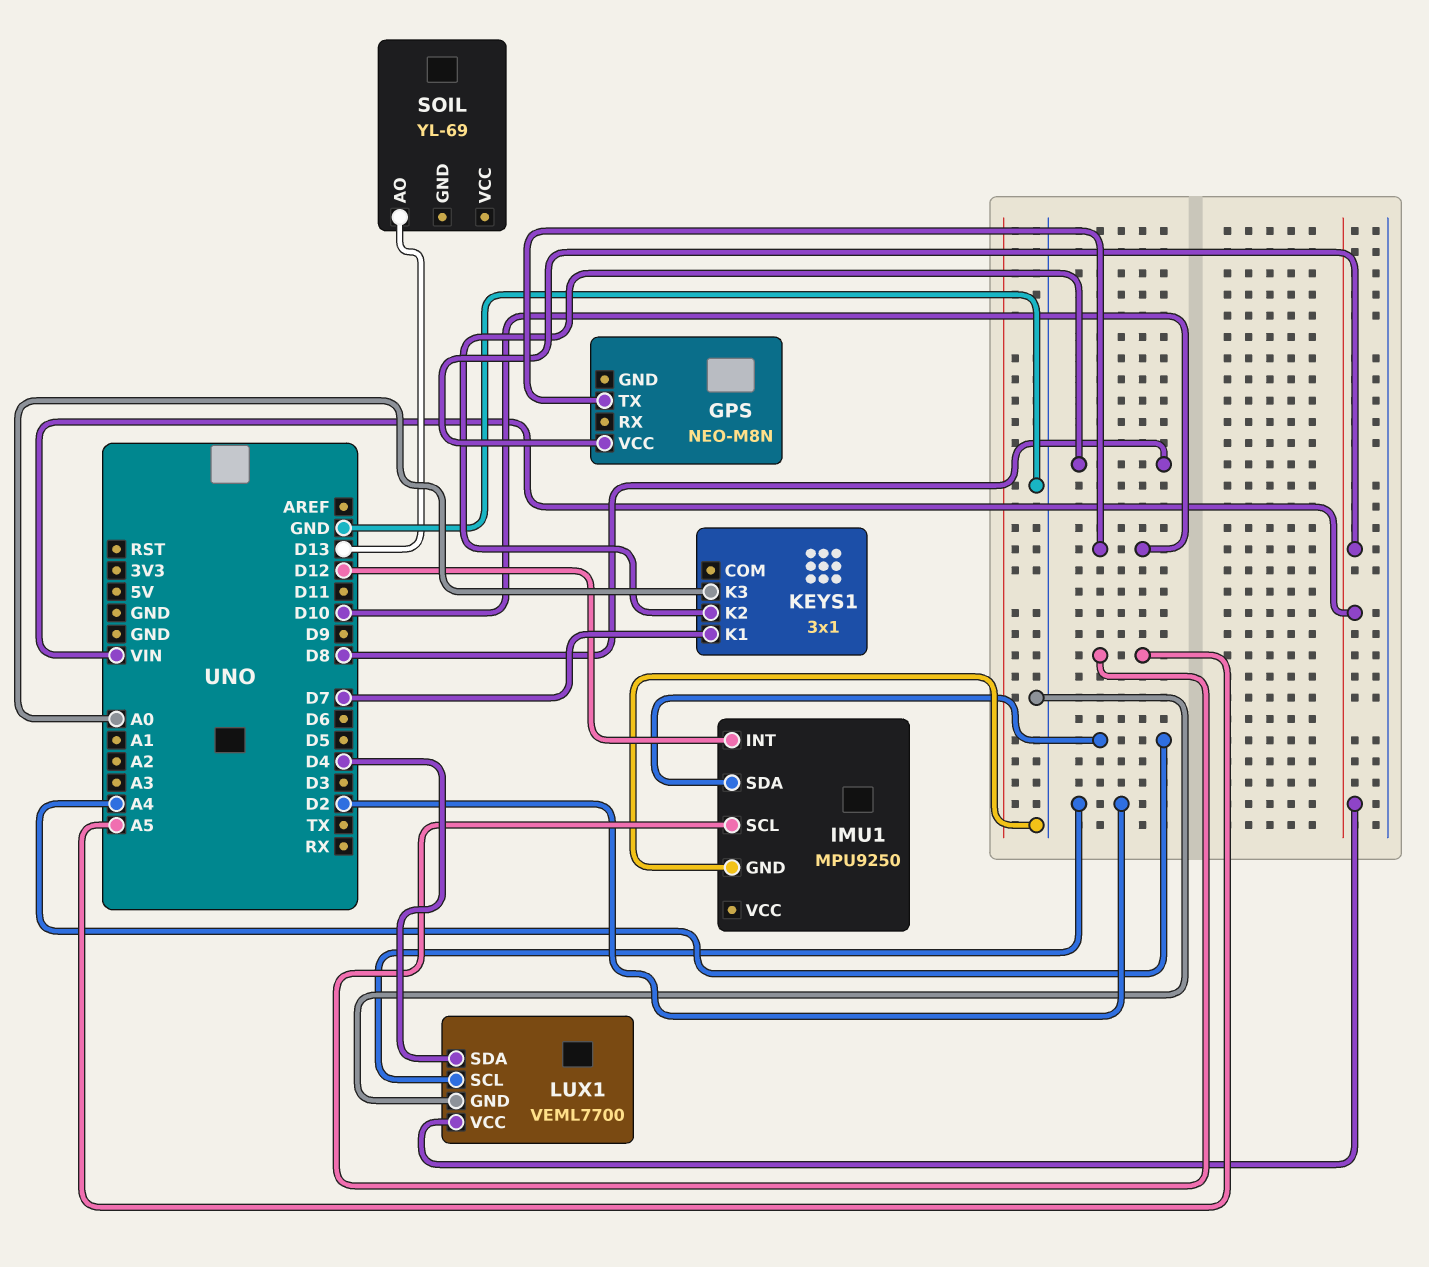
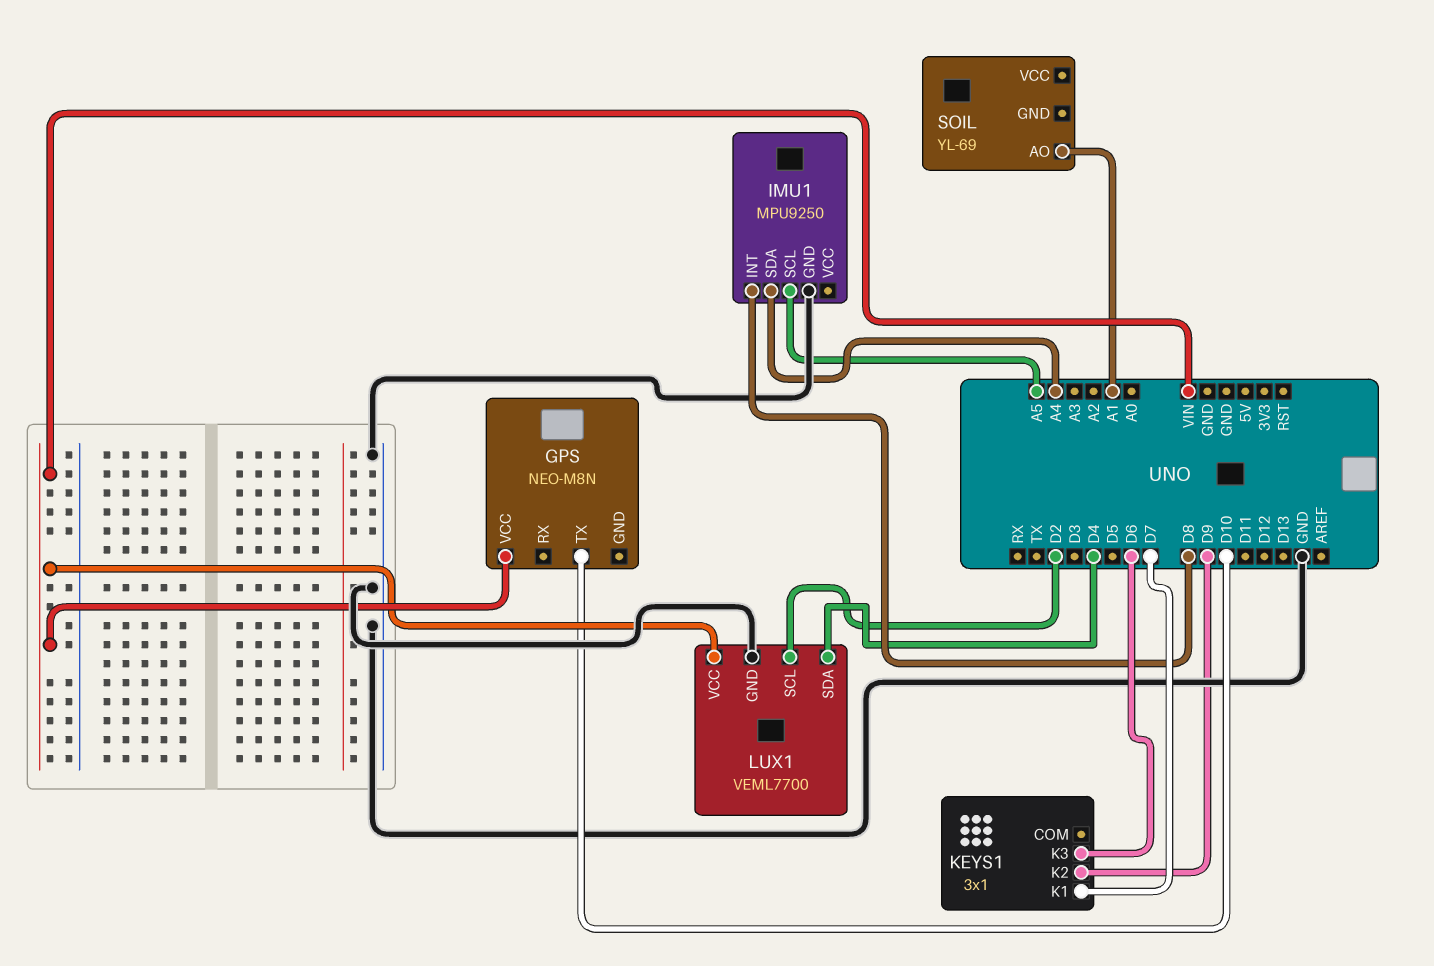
IMU1 pin INT: D12 -> D8
KEYS1 pin K2: D8 -> D9
KEYS1 pin K3: A0 -> D6
SOIL pin AO: D13 -> A1

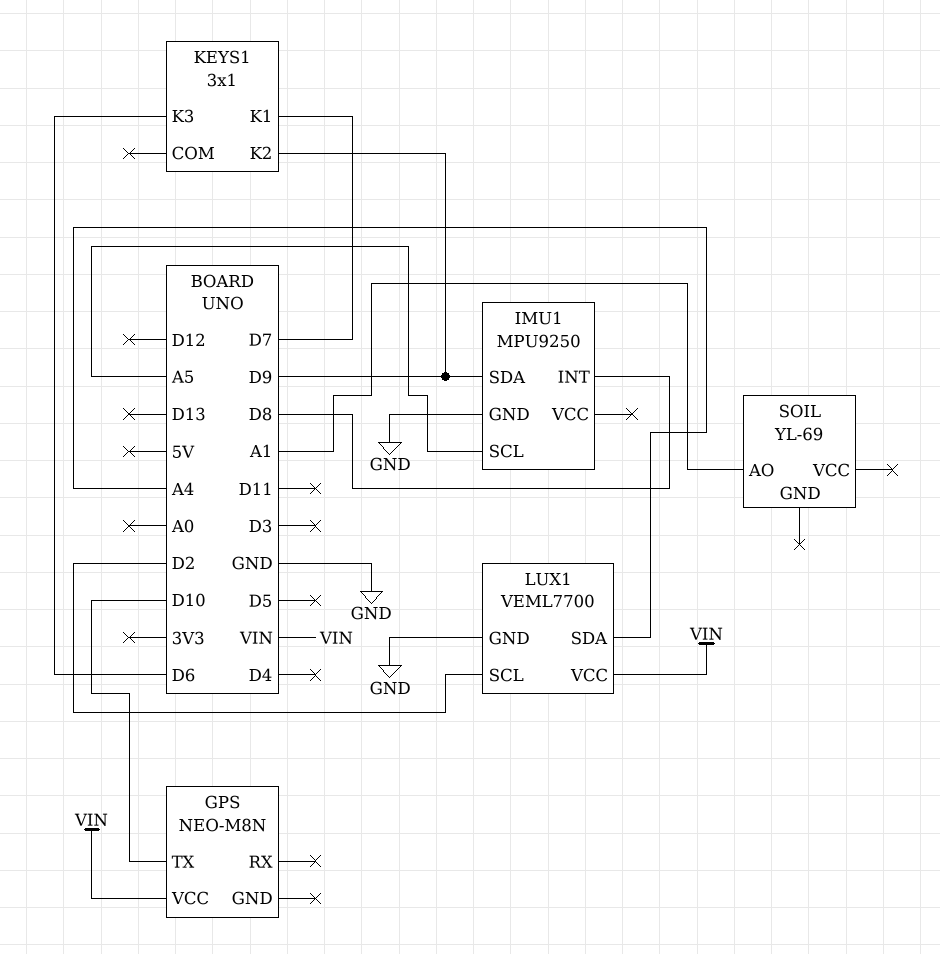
IMU1 pin SDA: A4 -> D9
LUX1 pin SDA: D4 -> A4

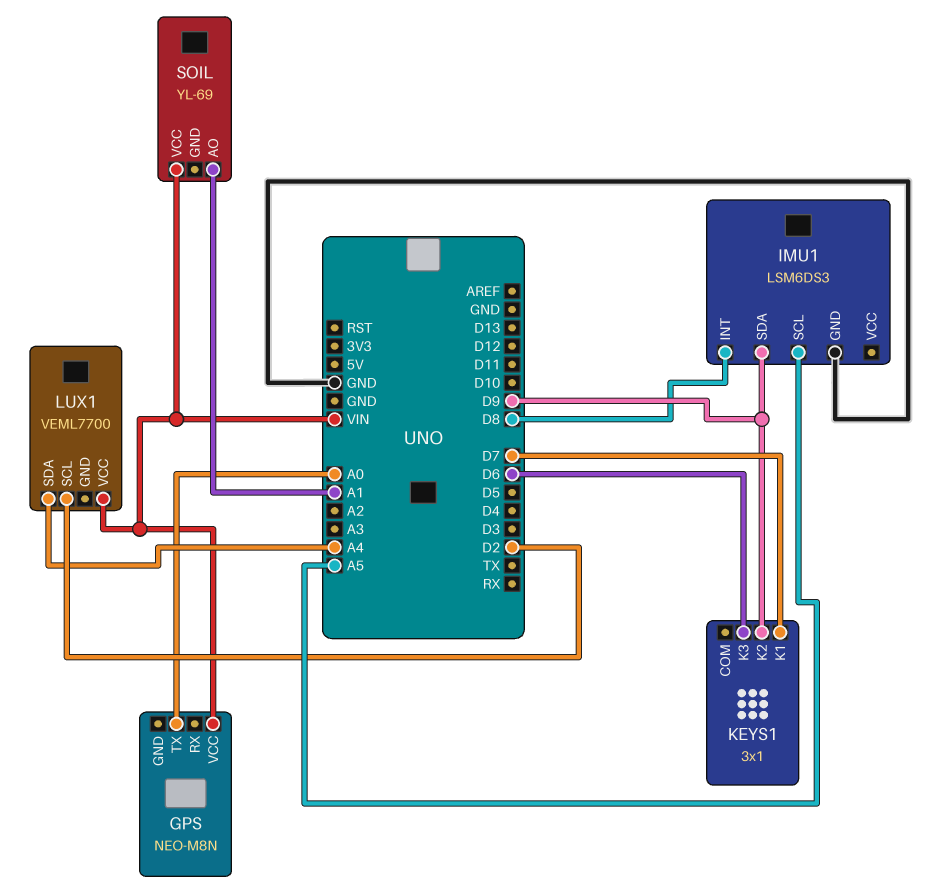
GPS pin TX: D10 -> A0
IMU1: MPU9250 -> LSM6DS3
LUX1 pin GND: GND -> none
SOIL pin VCC: none -> VIN

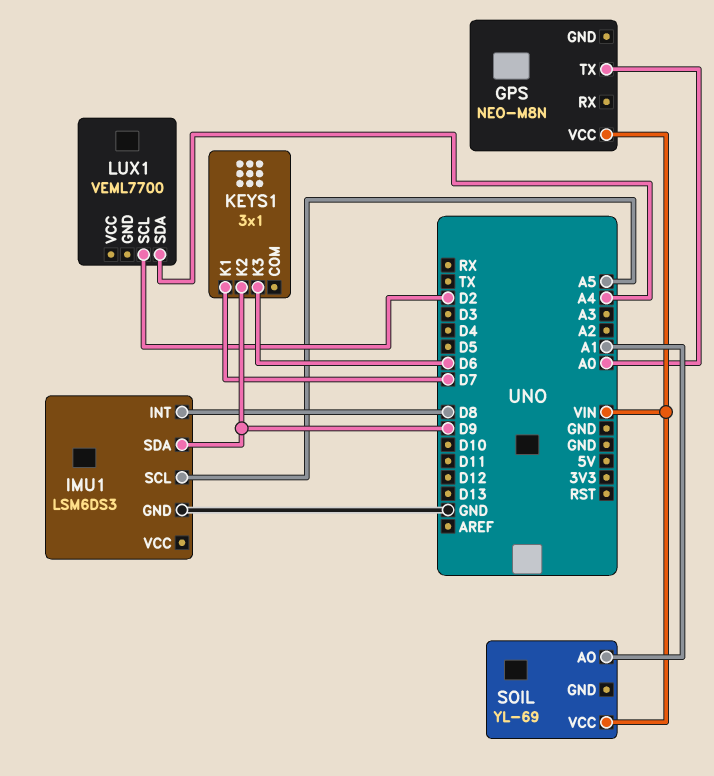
LUX1 pin VCC: VIN -> none

